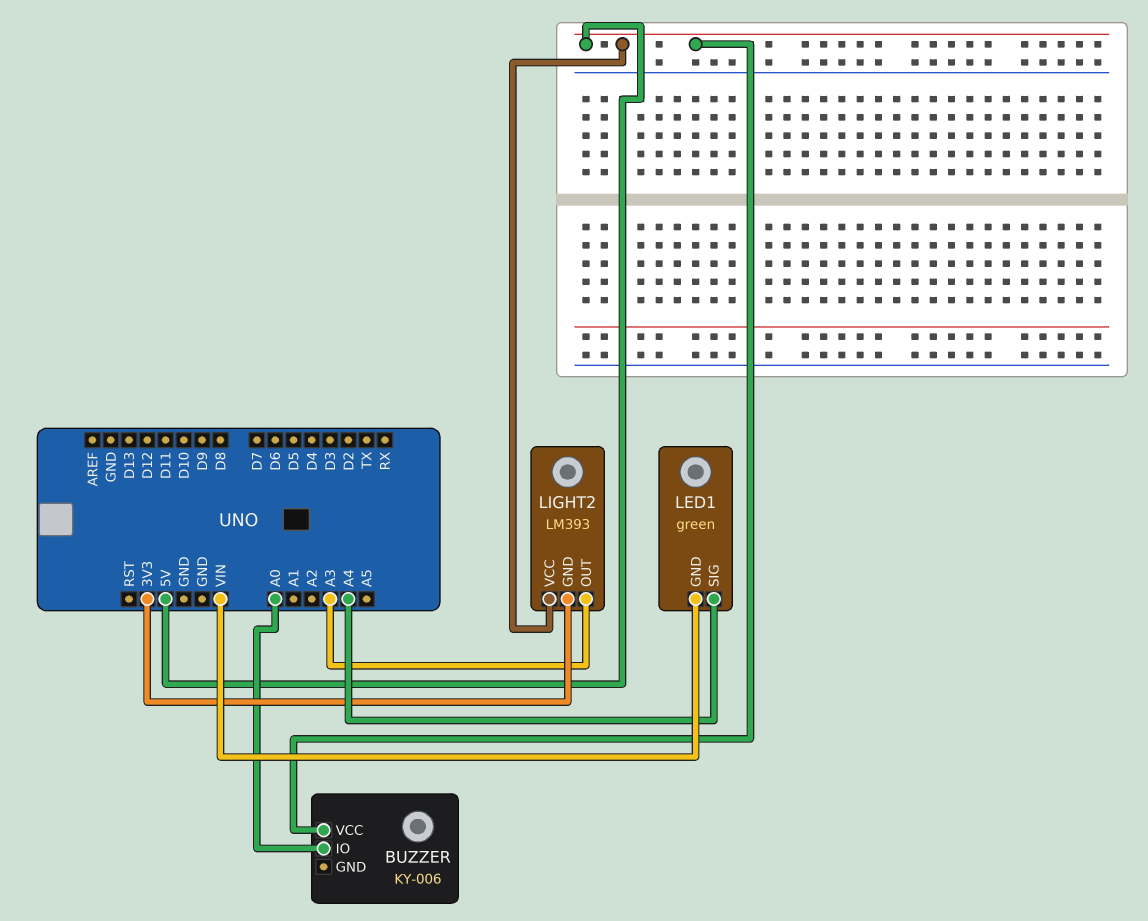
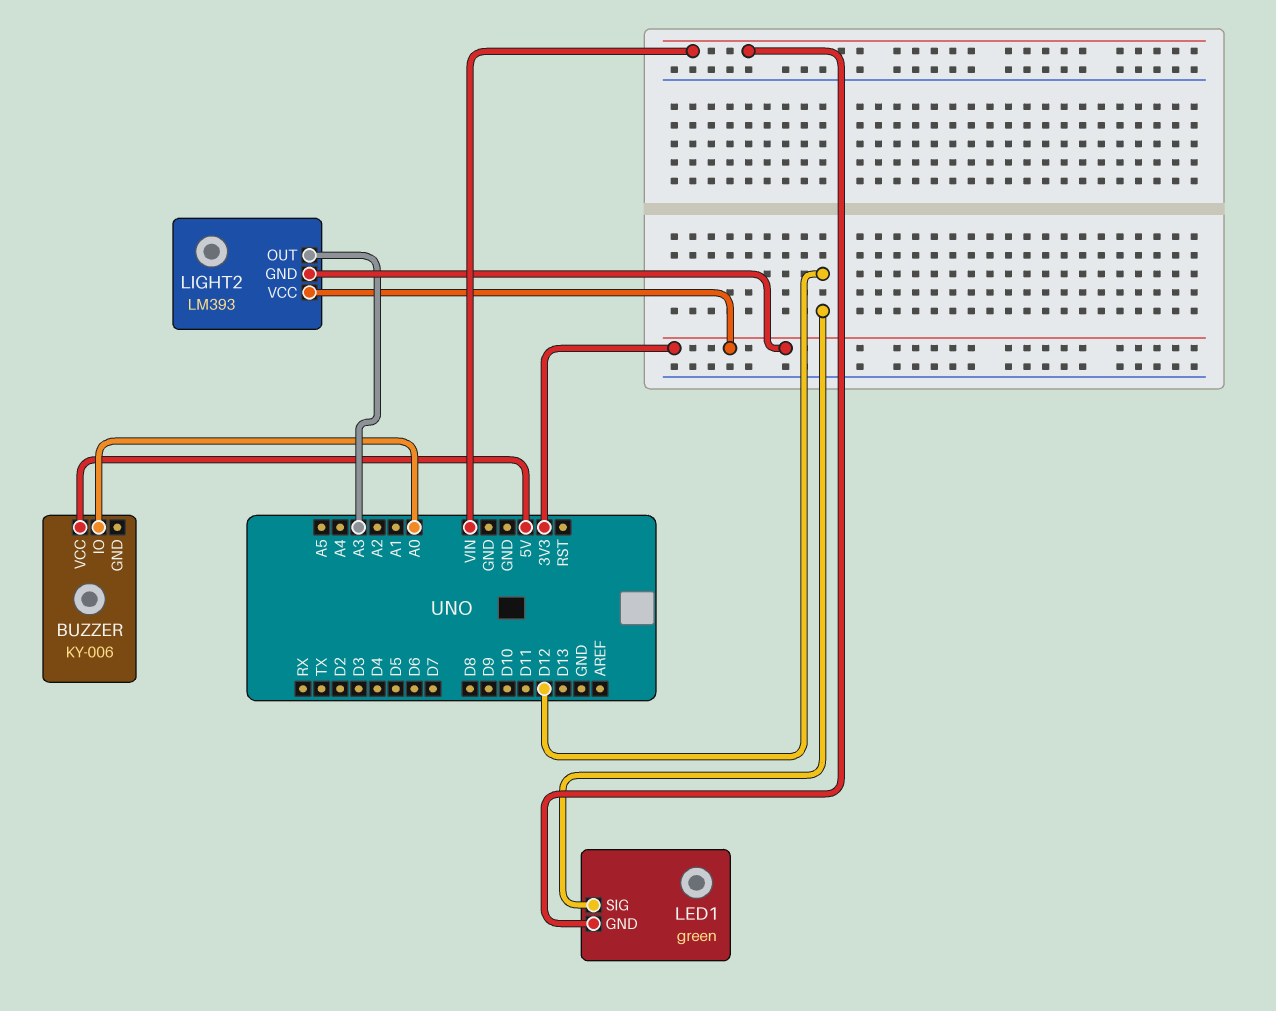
LED1 pin SIG: A4 -> D12
LIGHT2 pin VCC: 5V -> 3V3

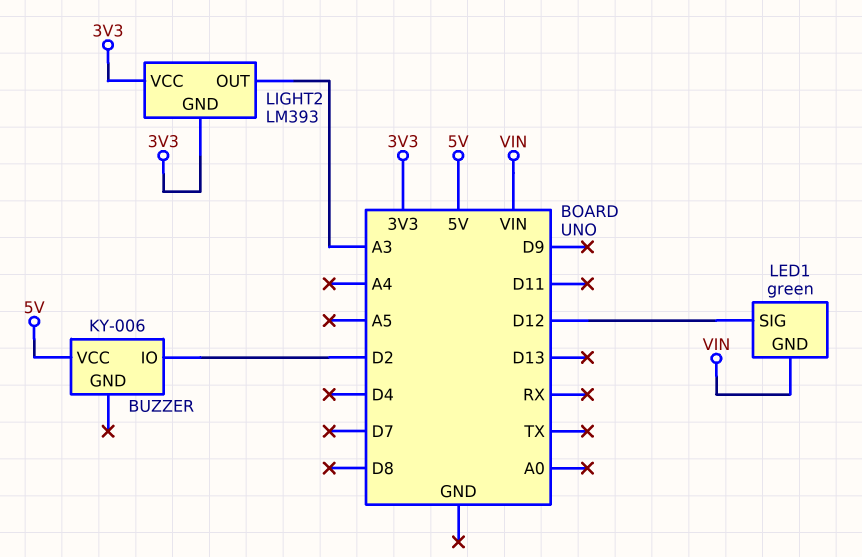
BUZZER pin IO: A0 -> D2

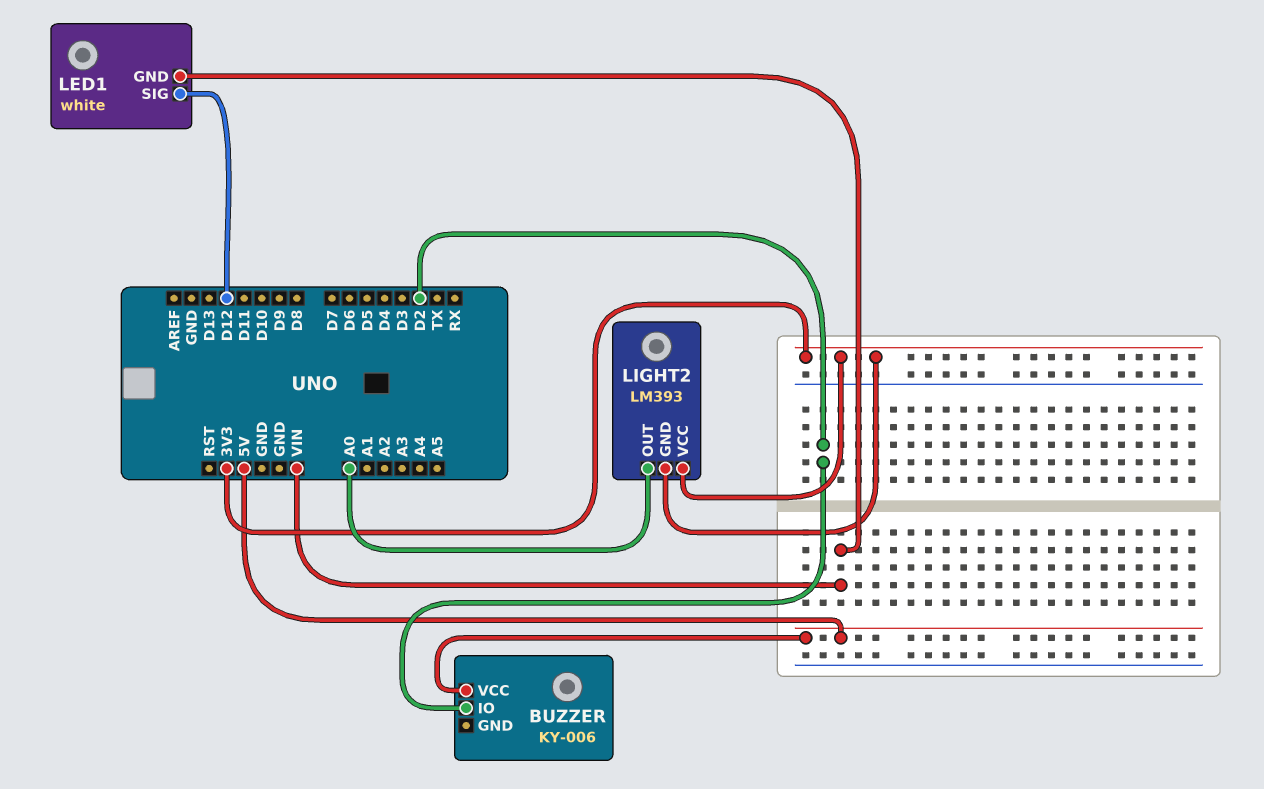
LED1: green -> white
LIGHT2 pin OUT: A3 -> A0

